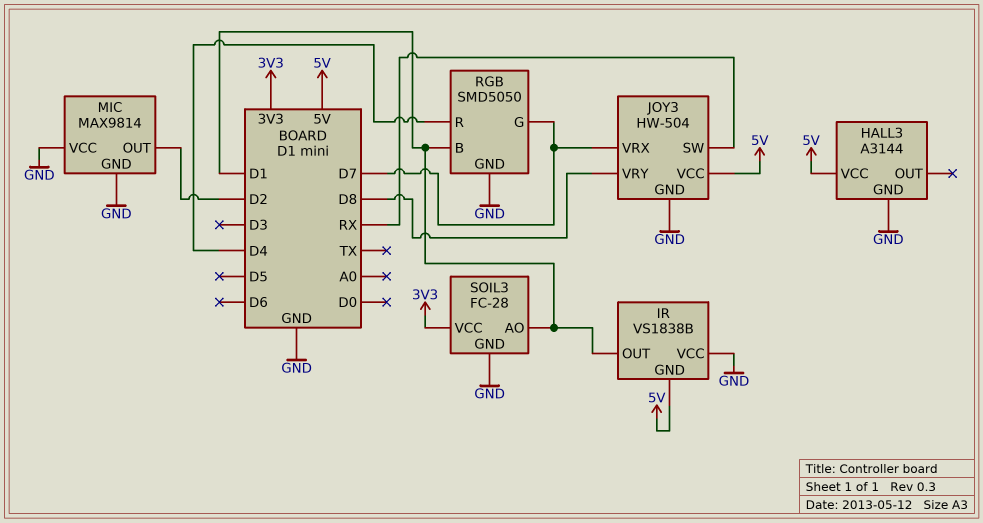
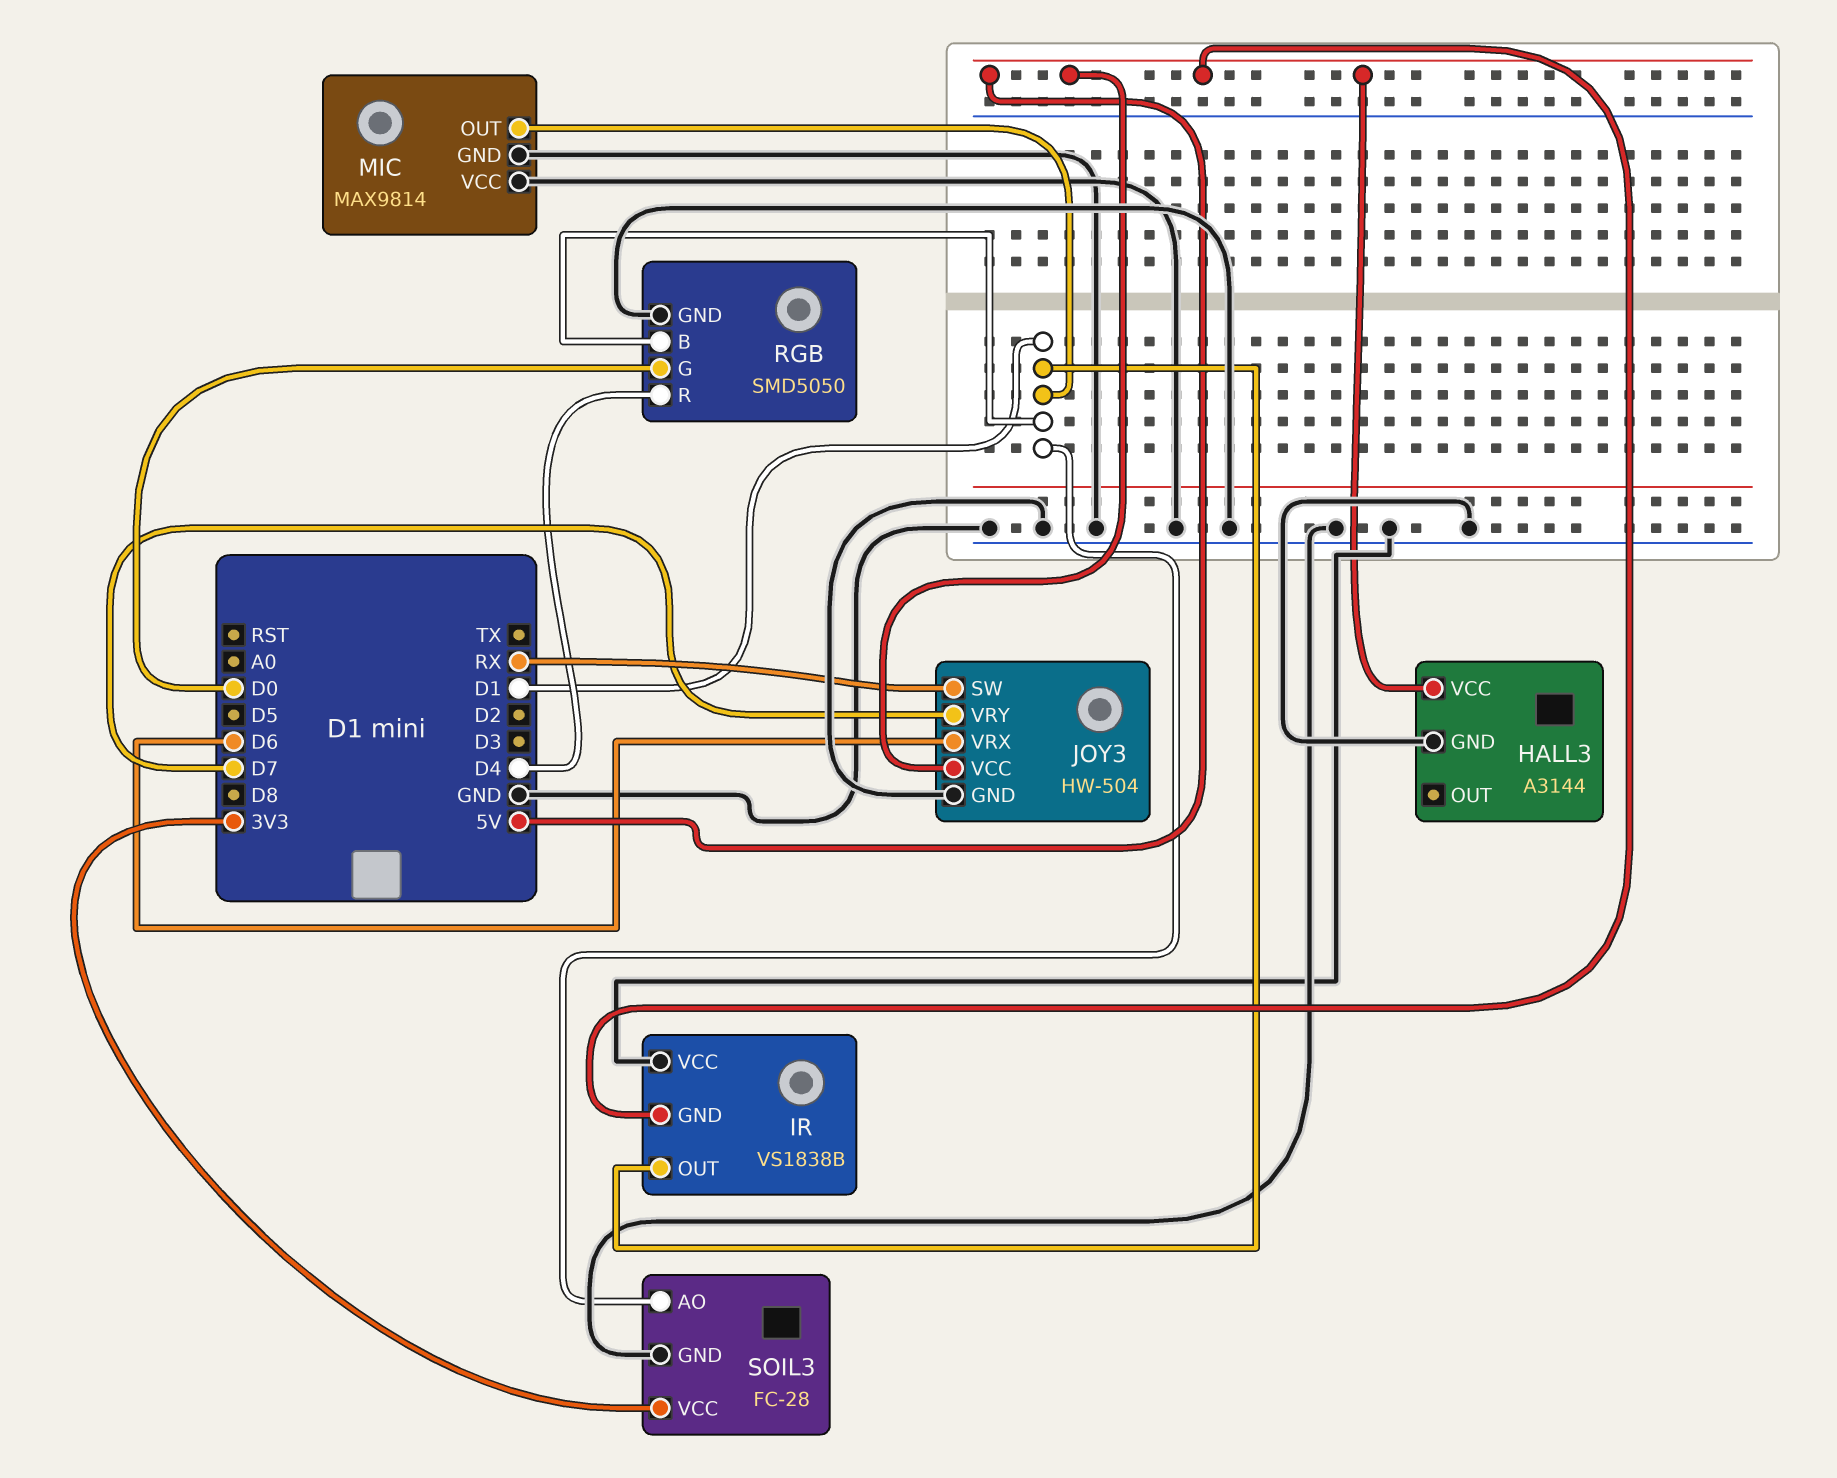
JOY3 pin VRX: D7 -> D6
JOY3 pin VRY: D8 -> D7
MIC pin OUT: D2 -> D1
RGB pin G: D7 -> D0

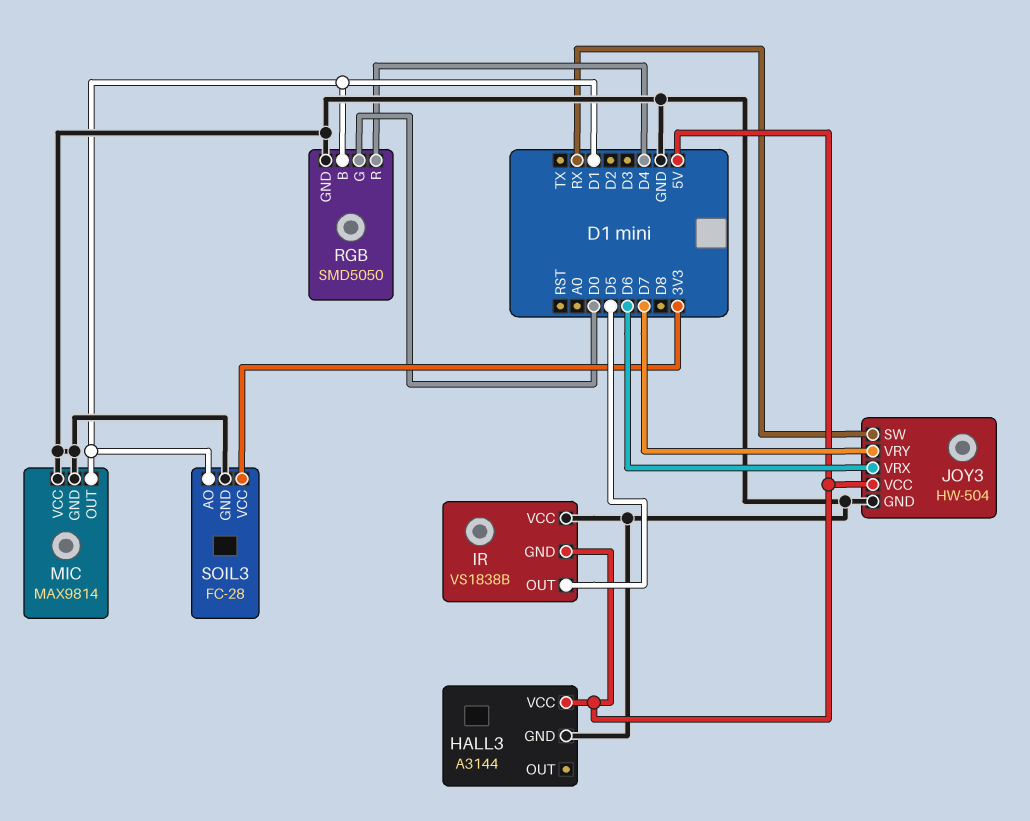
IR pin OUT: D1 -> D5

